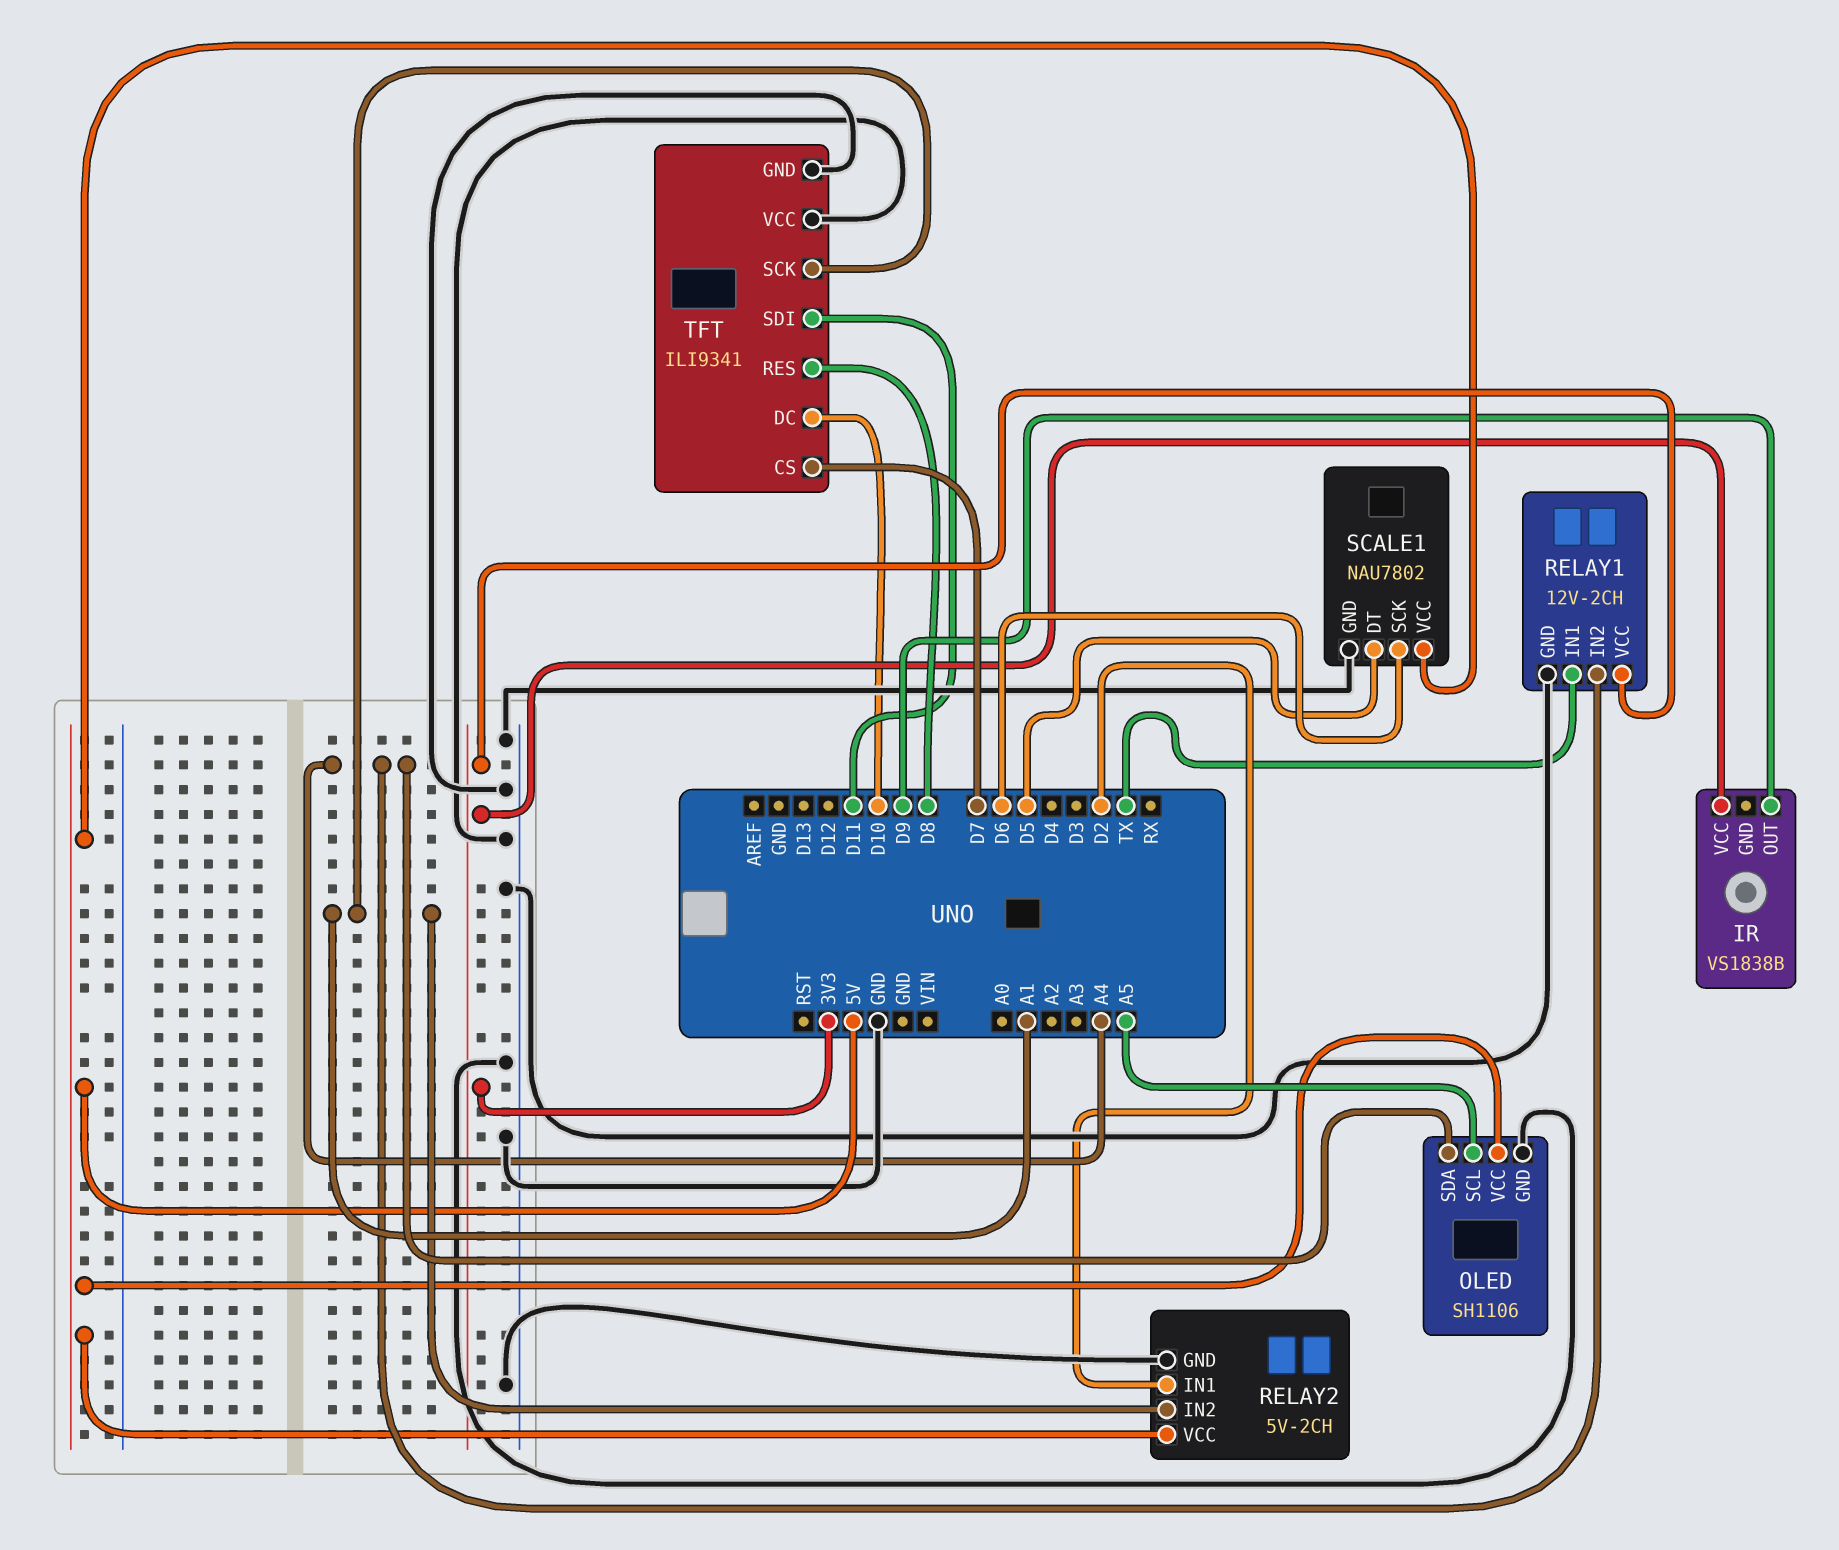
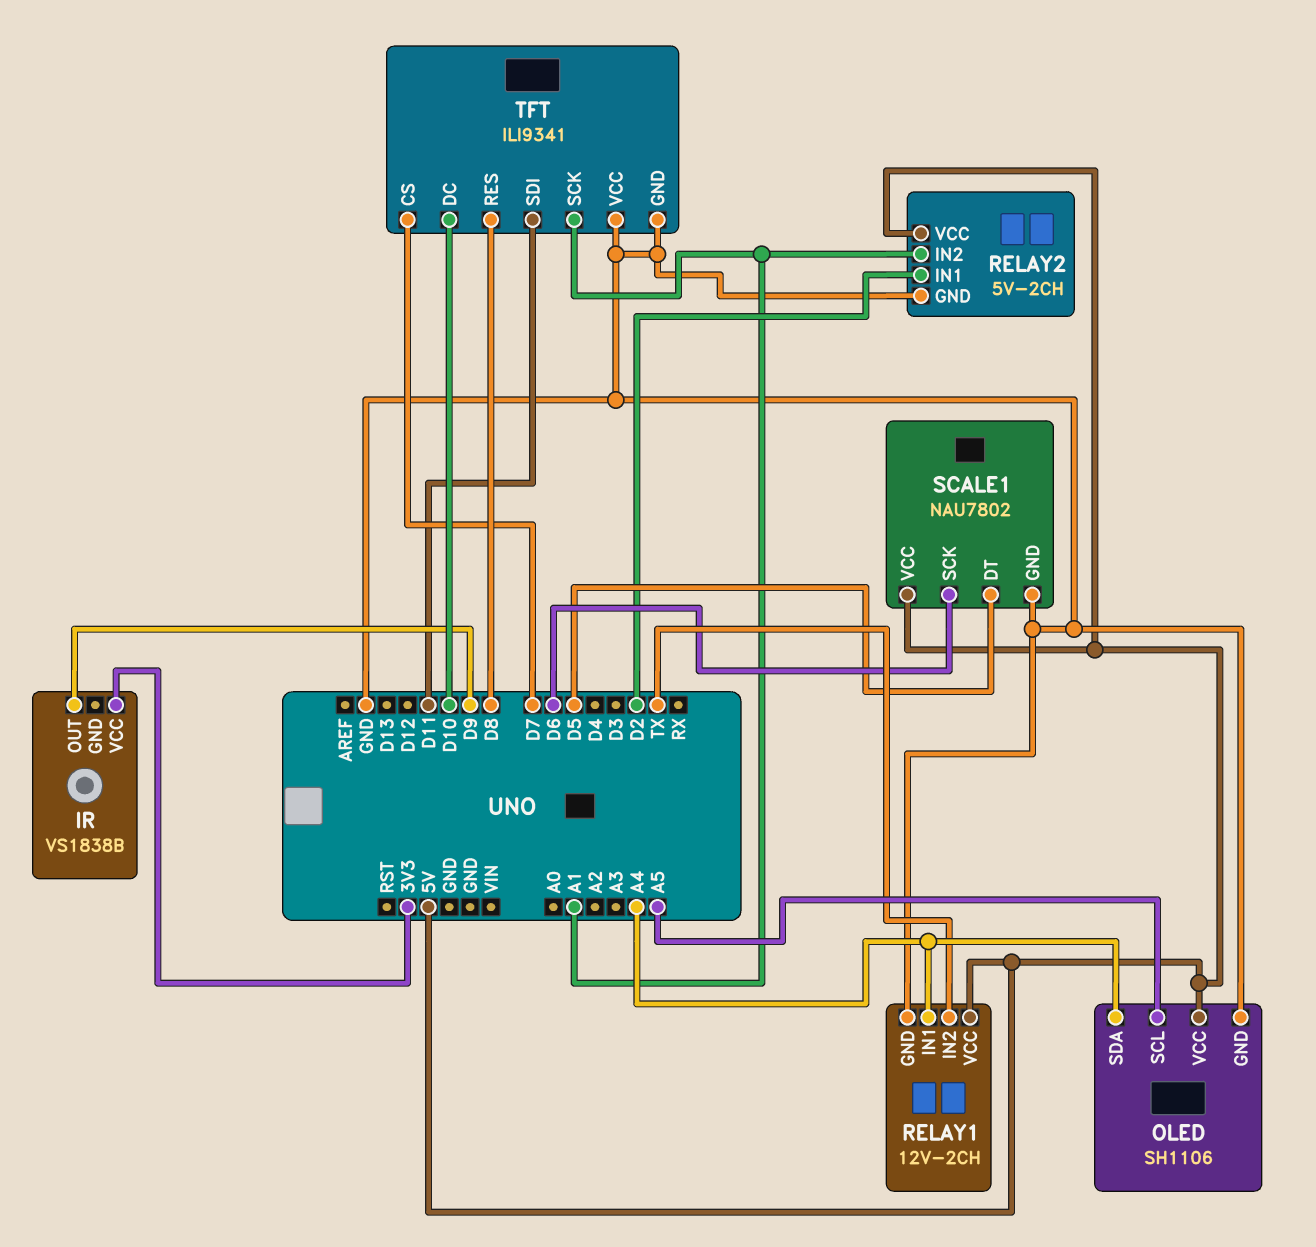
RELAY1 pin IN1: TX -> A4
RELAY1 pin IN2: A4 -> TX
RELAY1 pin VCC: 3V3 -> 5V

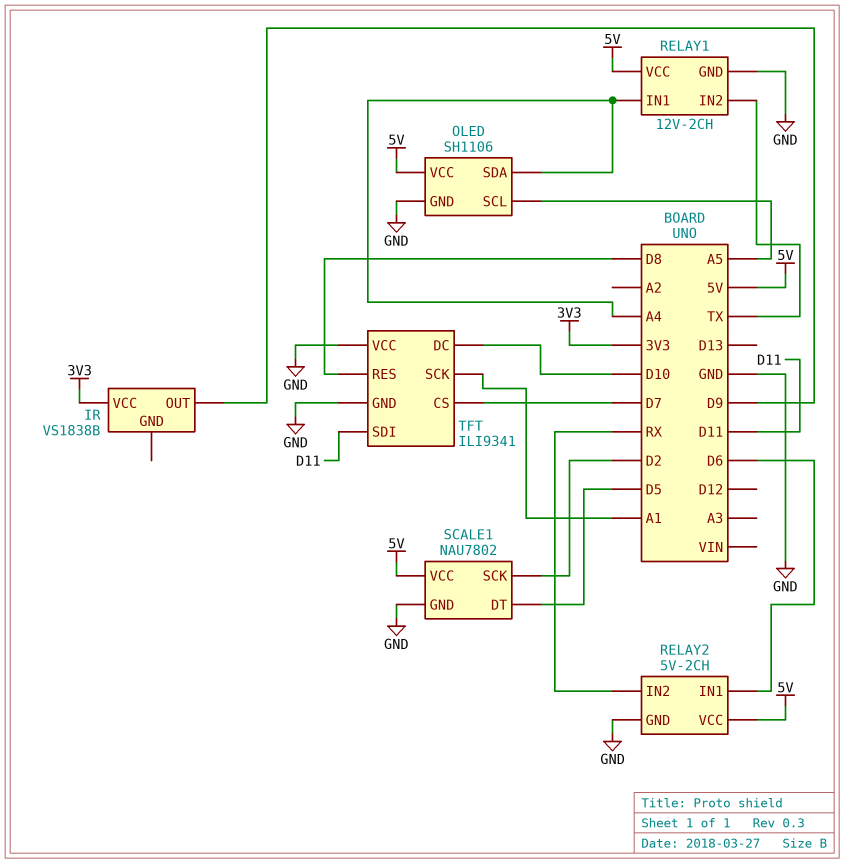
RELAY2 pin IN1: D2 -> D6
RELAY2 pin IN2: A1 -> RX
SCALE1 pin SCK: D6 -> D2

